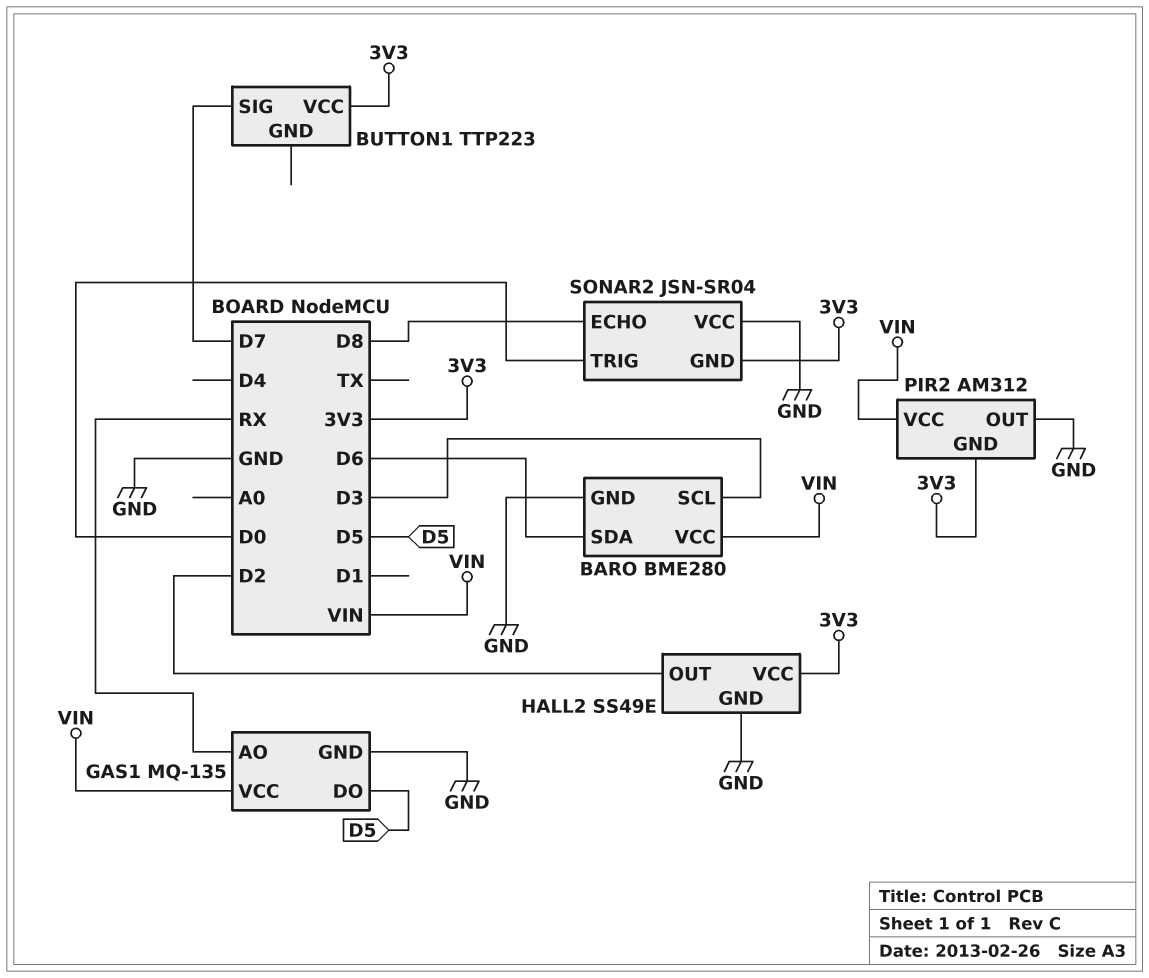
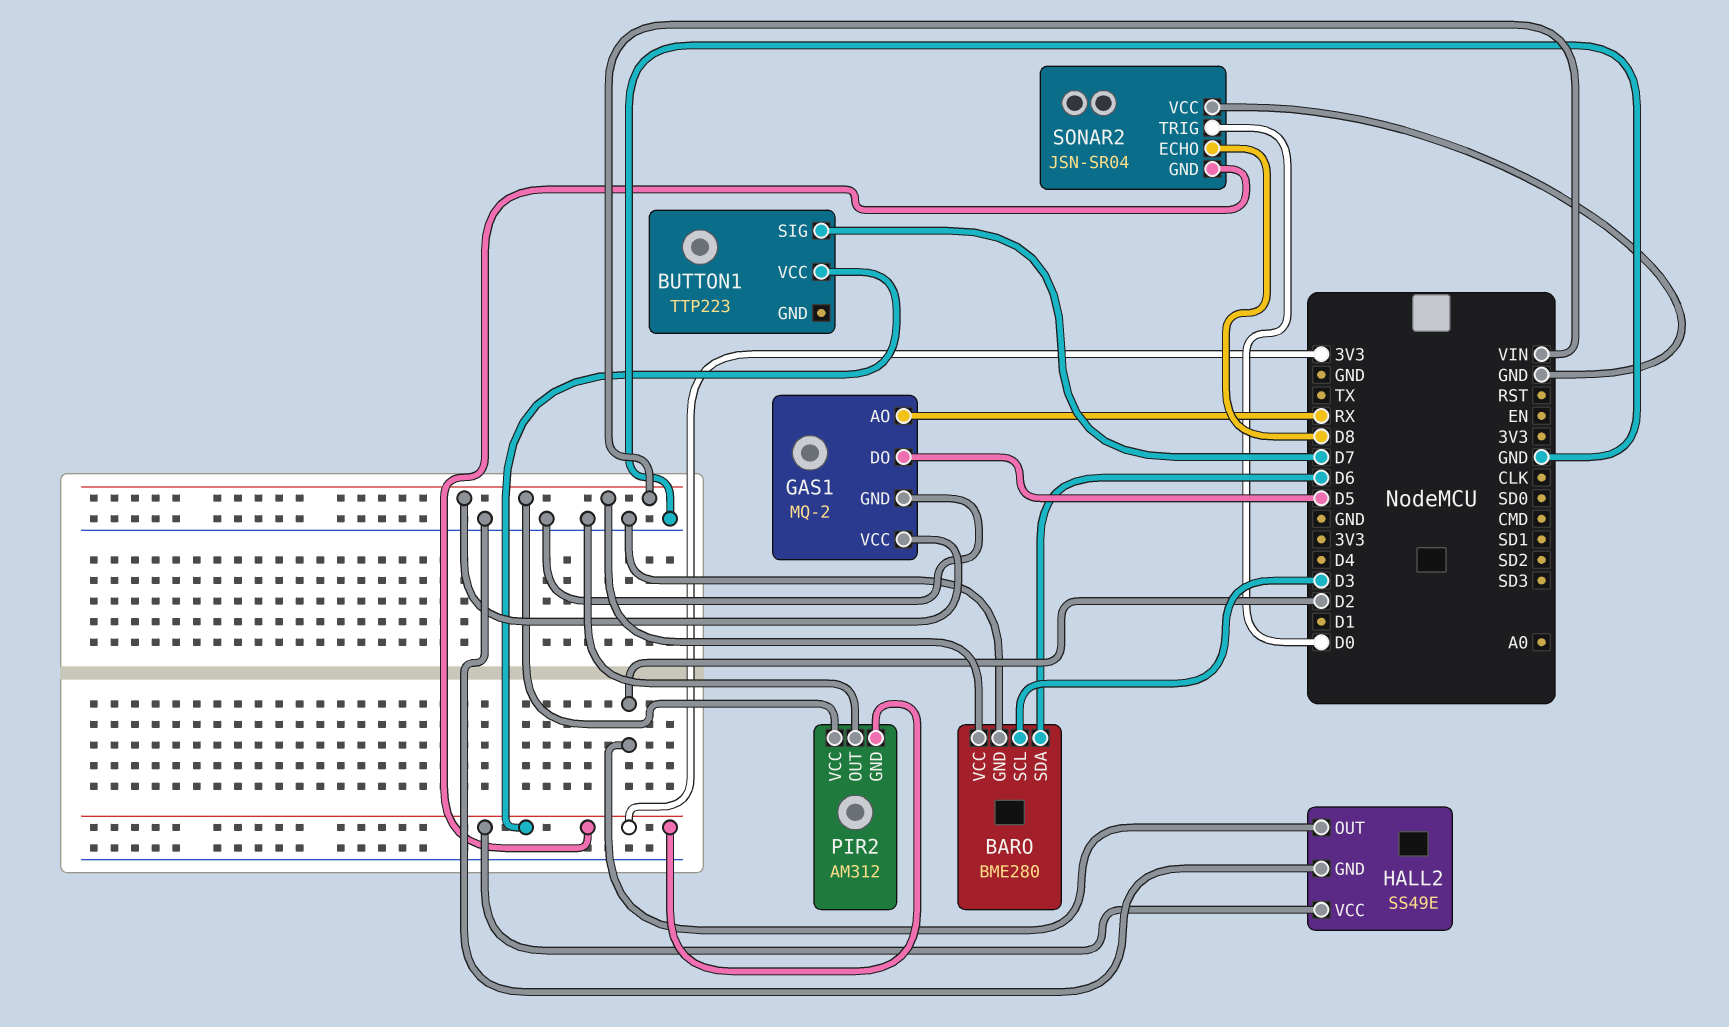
GAS1: MQ-135 -> MQ-2

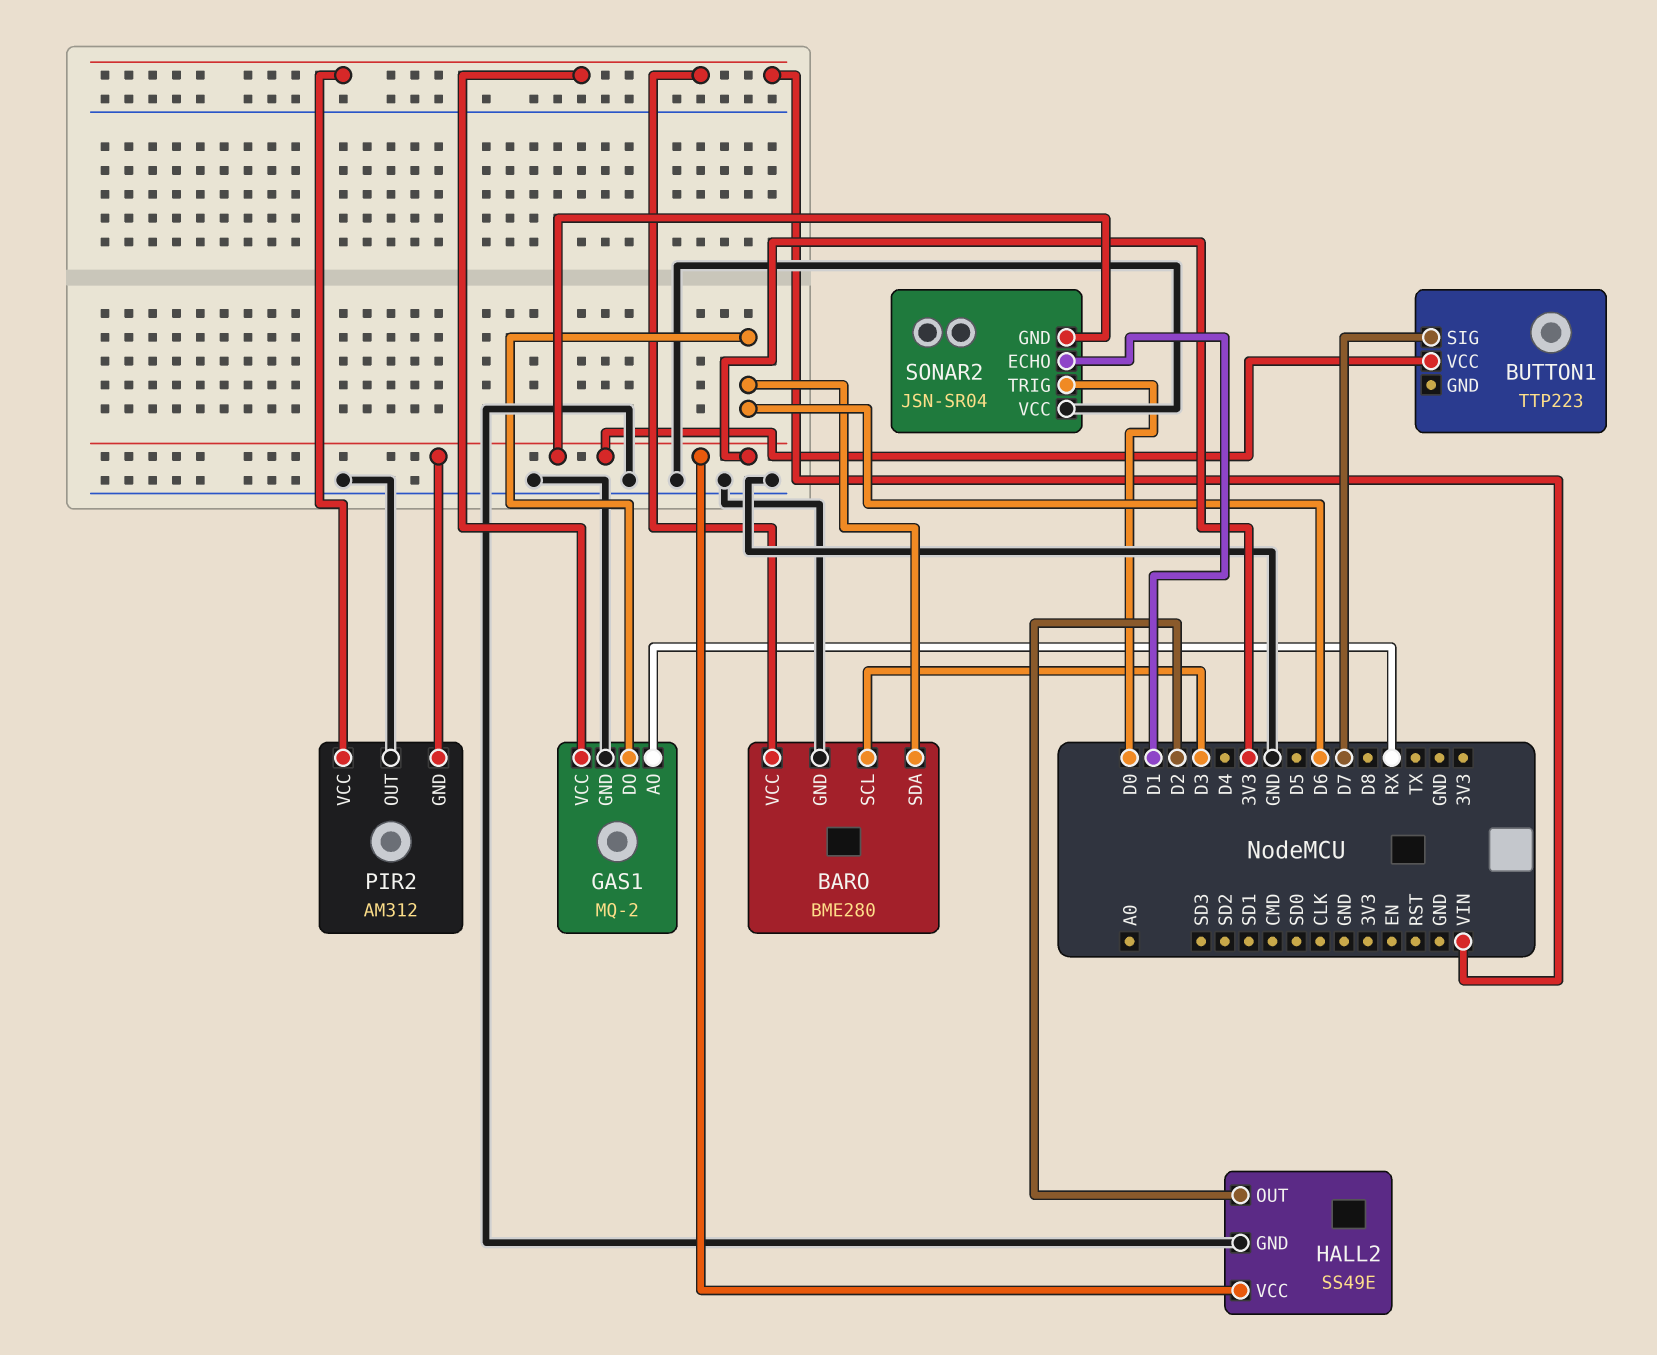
GAS1 pin DO: D5 -> D6
SONAR2 pin ECHO: D8 -> D1

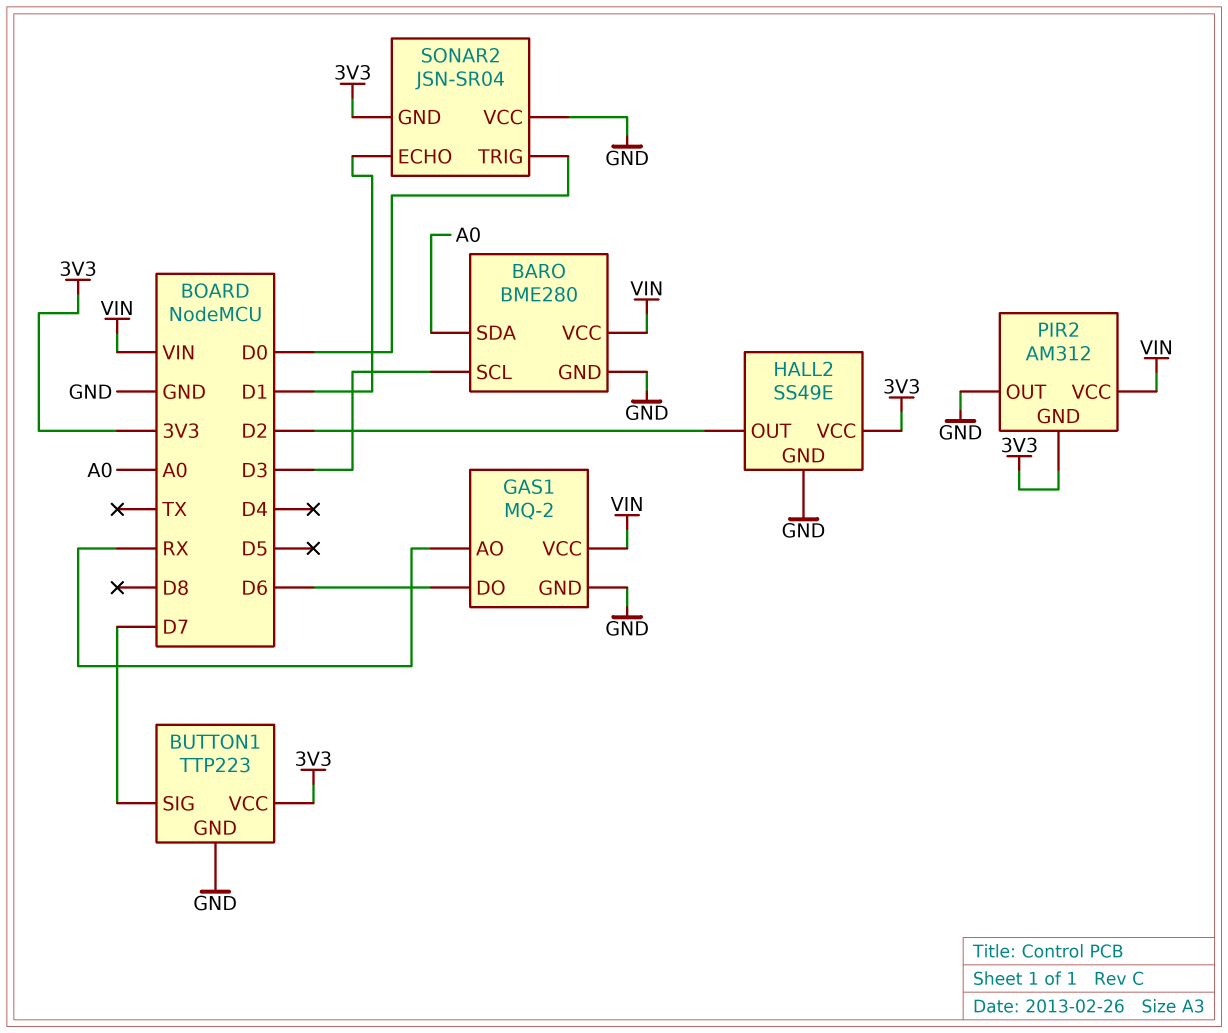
BARO pin SDA: D6 -> A0
BUTTON1 pin GND: none -> GND

